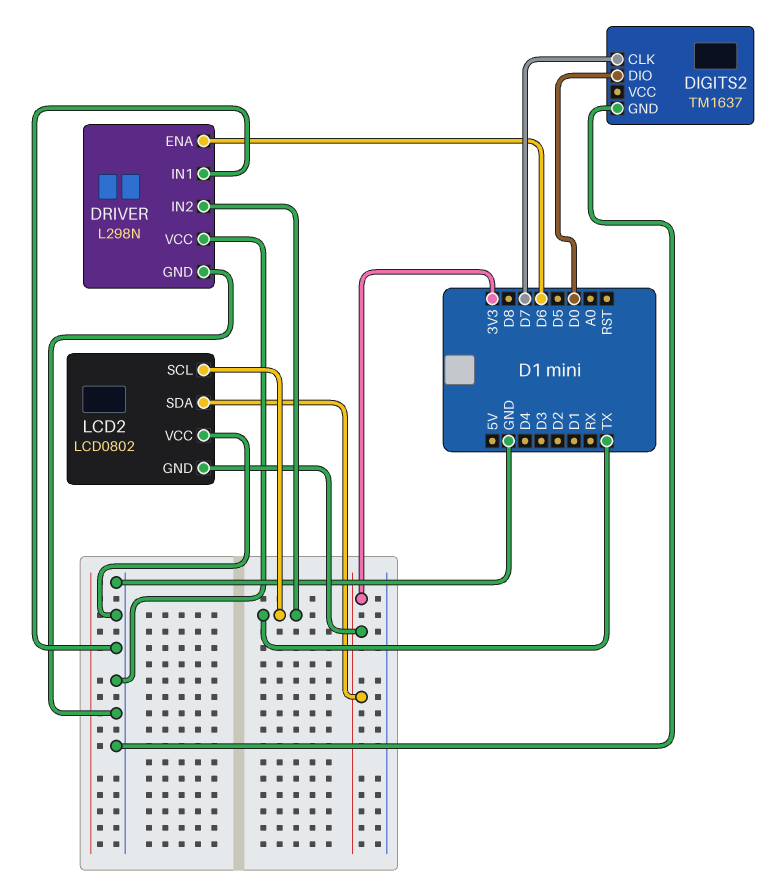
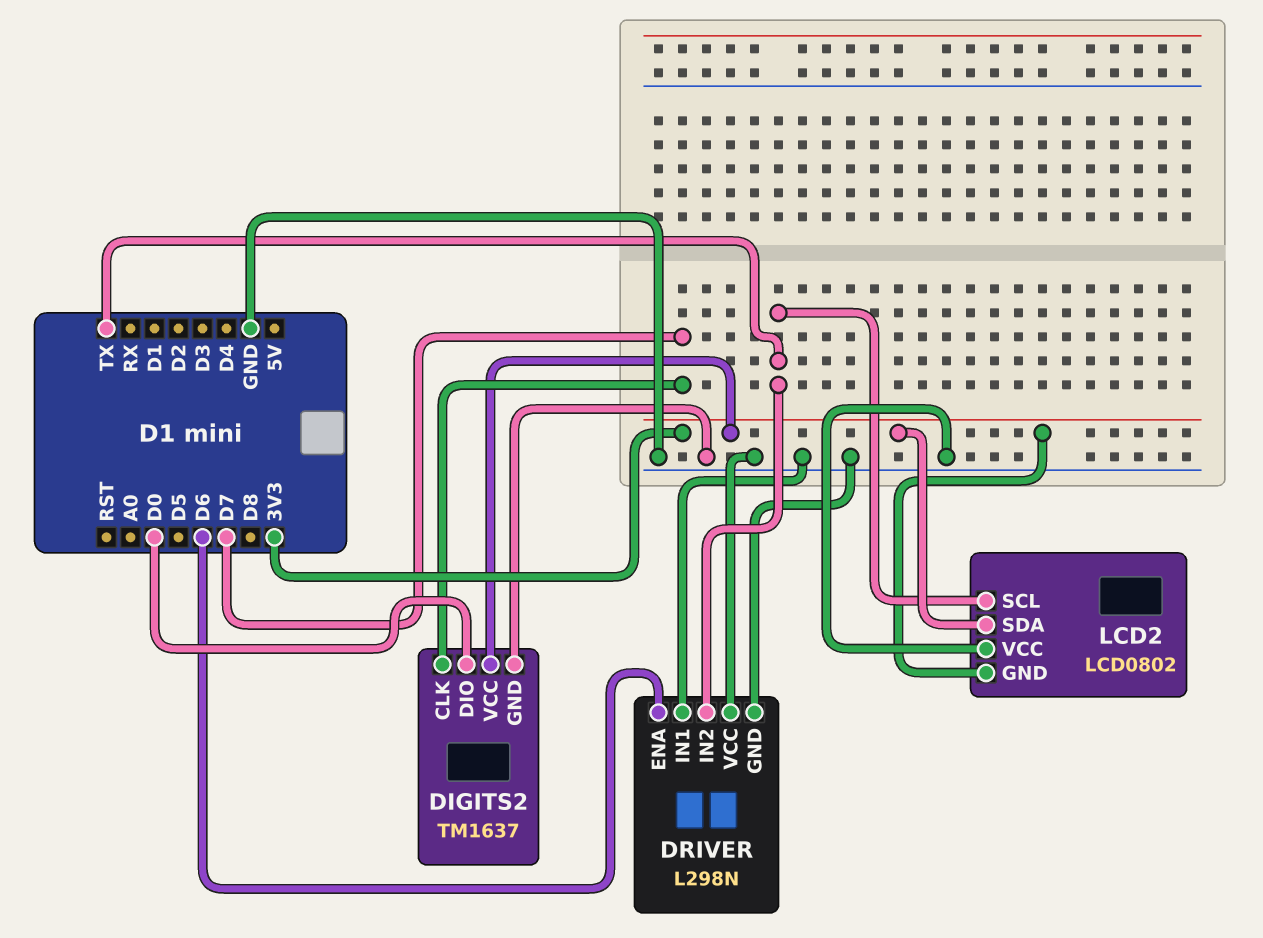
DIGITS2 pin VCC: none -> 3V3

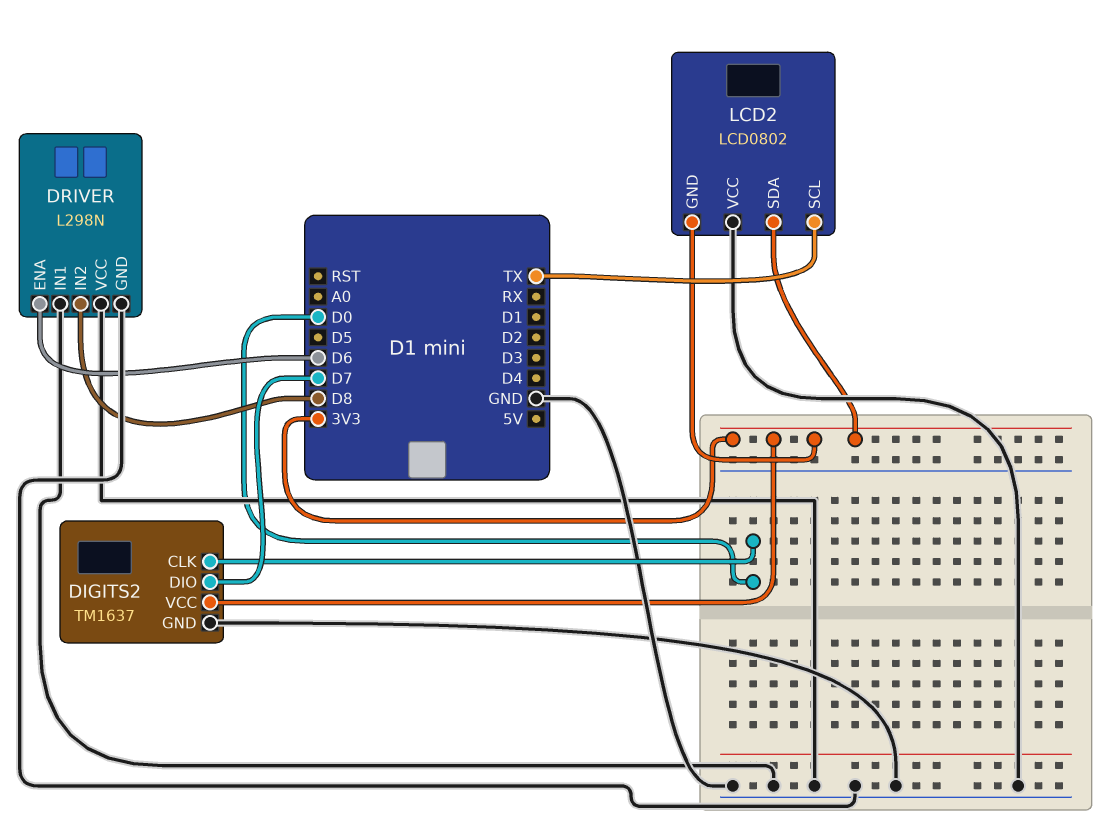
DIGITS2 pin CLK: D7 -> D0
DIGITS2 pin DIO: D0 -> D7
DRIVER pin IN2: TX -> D8

